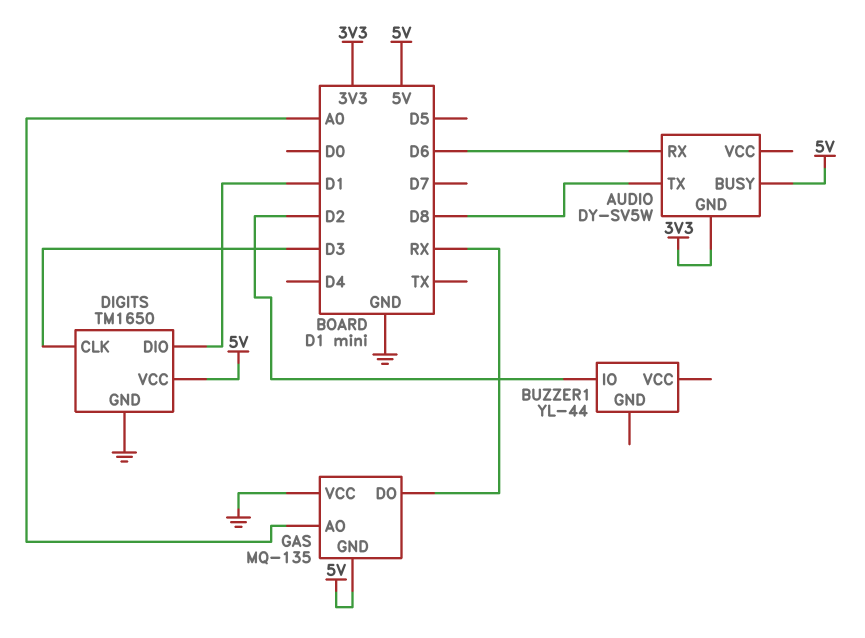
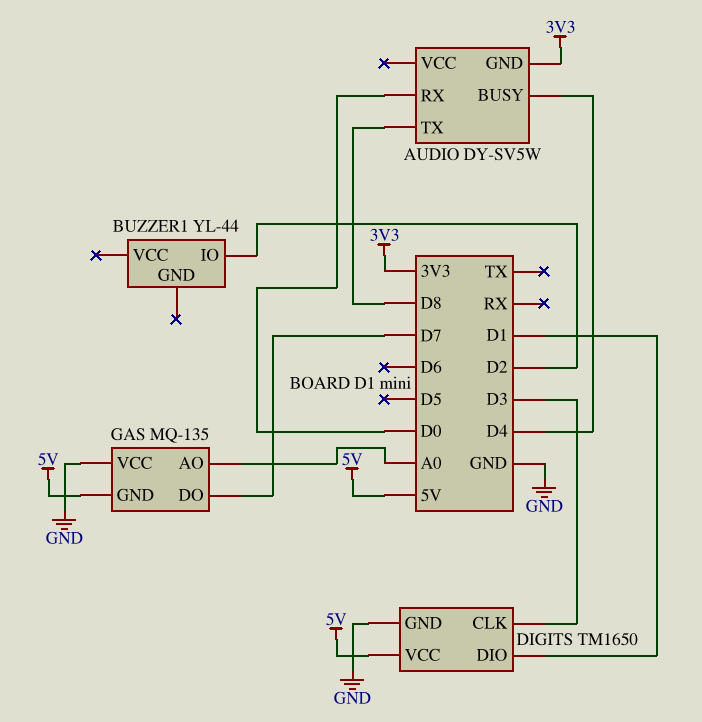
AUDIO pin BUSY: 5V -> D4
AUDIO pin RX: D6 -> D0
GAS pin DO: RX -> D7

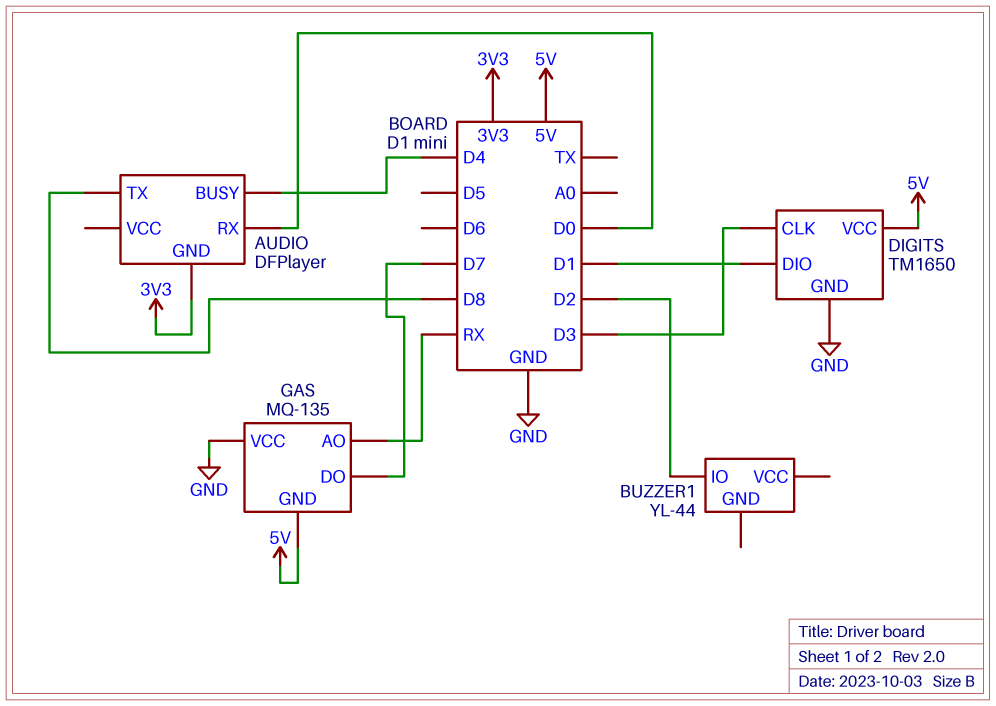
AUDIO: DY-SV5W -> DFPlayer
GAS pin AO: A0 -> RX

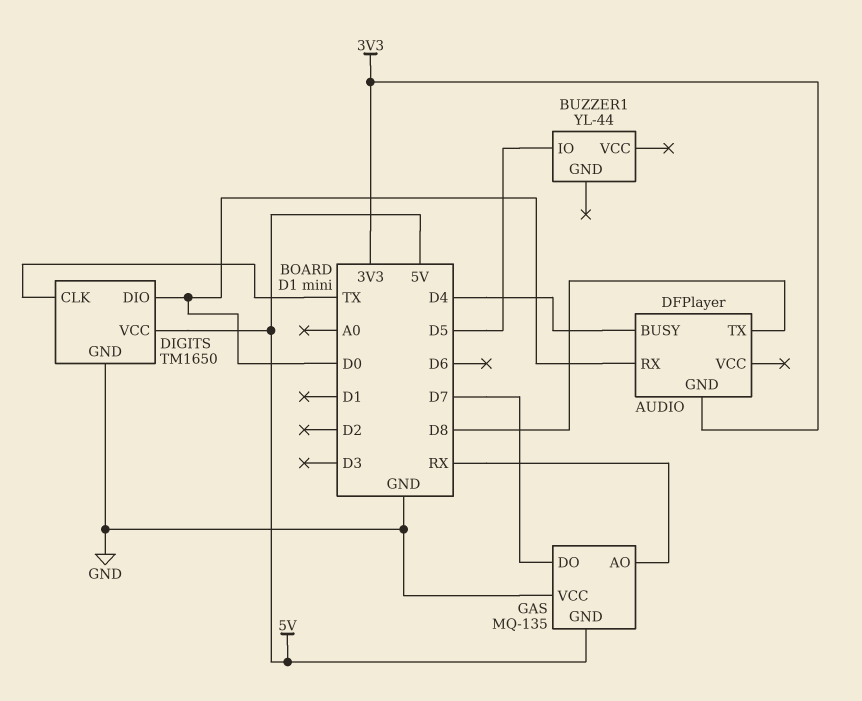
BUZZER1 pin IO: D2 -> D5
DIGITS pin CLK: D3 -> TX
DIGITS pin DIO: D1 -> D0

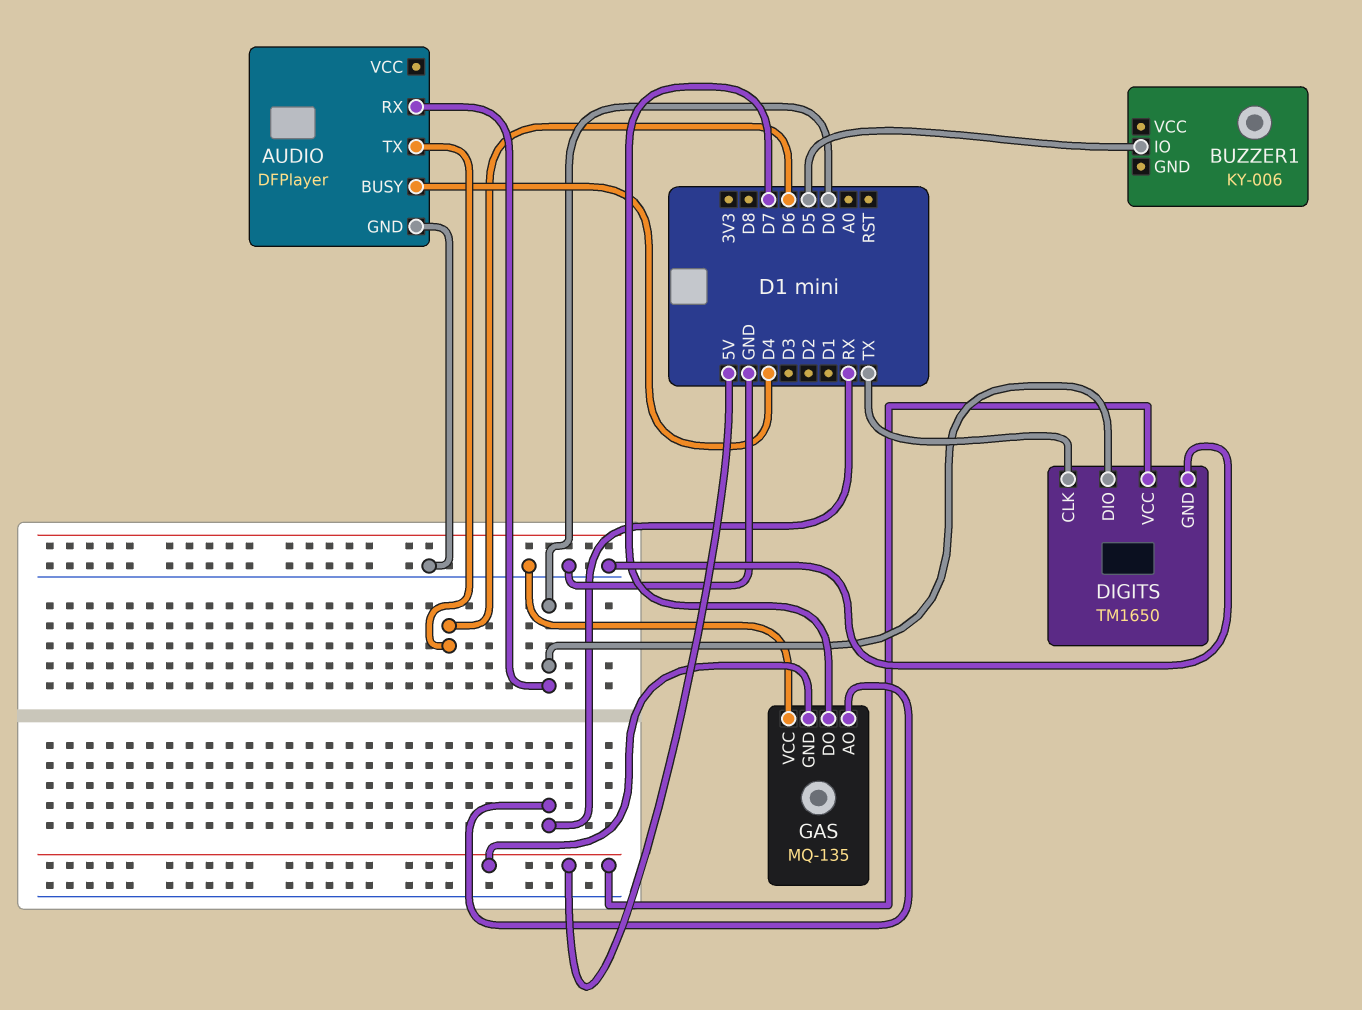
AUDIO pin GND: 3V3 -> GND
AUDIO pin TX: D8 -> D6
BUZZER1: YL-44 -> KY-006

